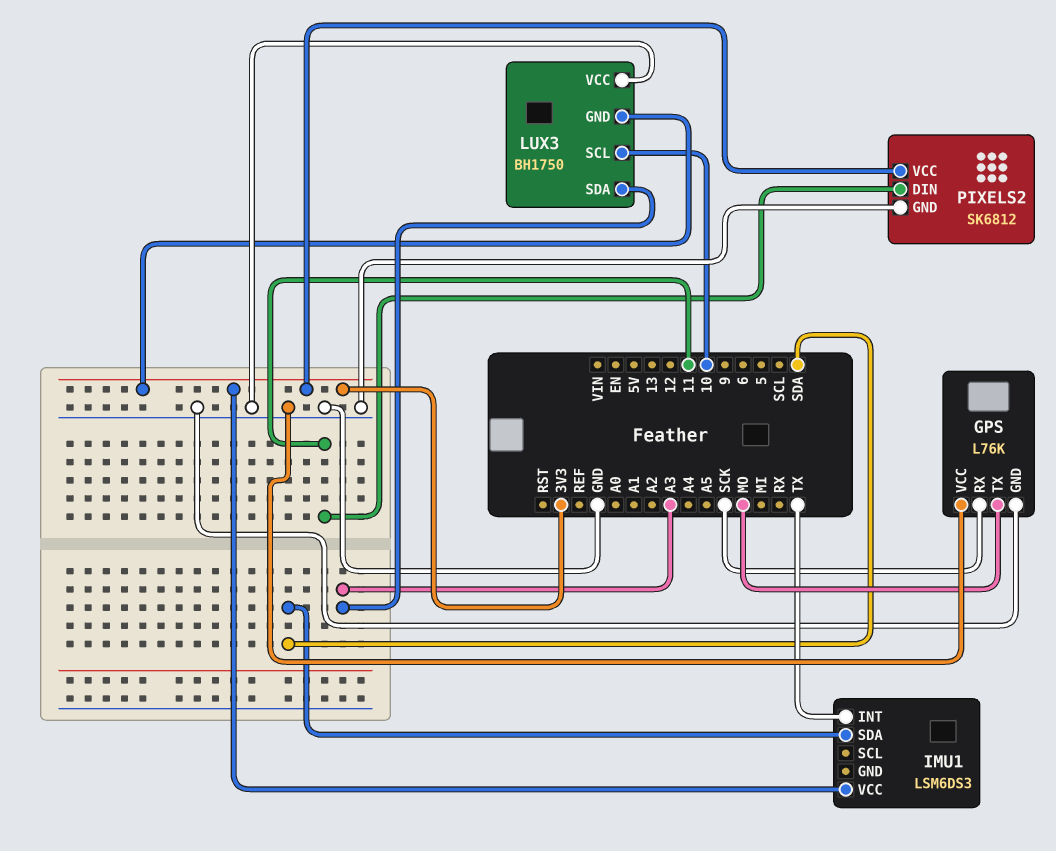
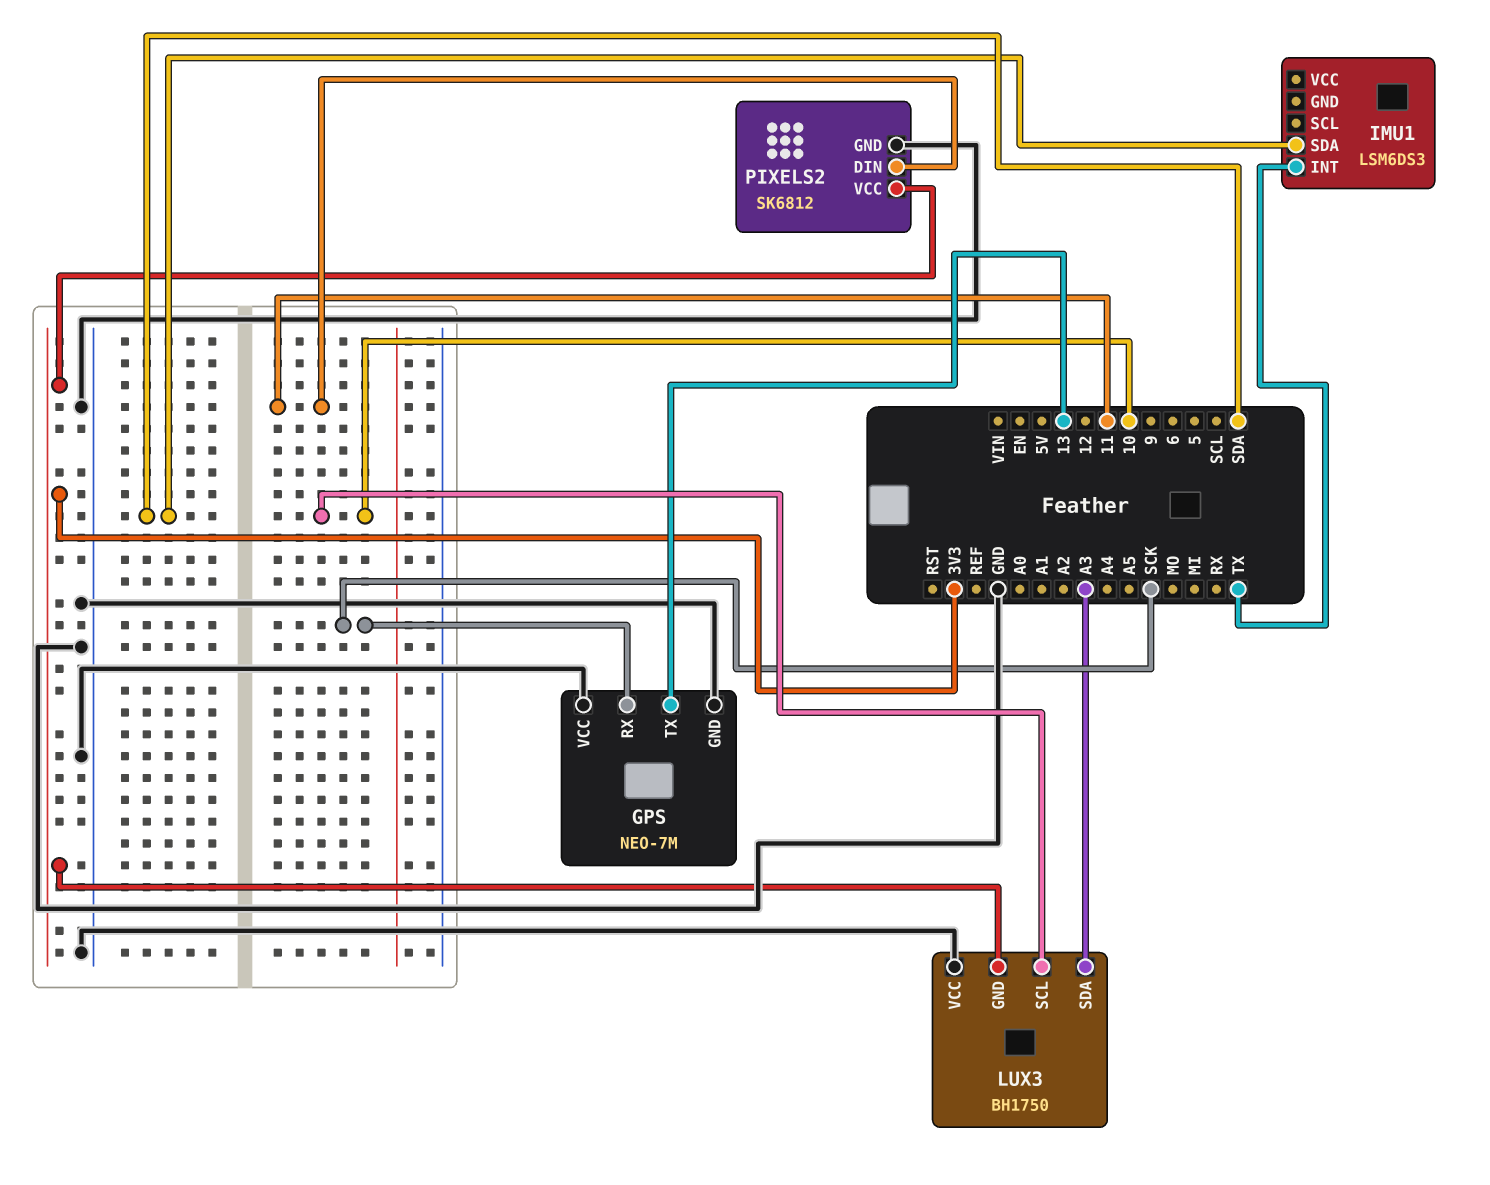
GPS: L76K -> NEO-7M
GPS pin TX: MO -> 13
IMU1 pin VCC: 3V3 -> none

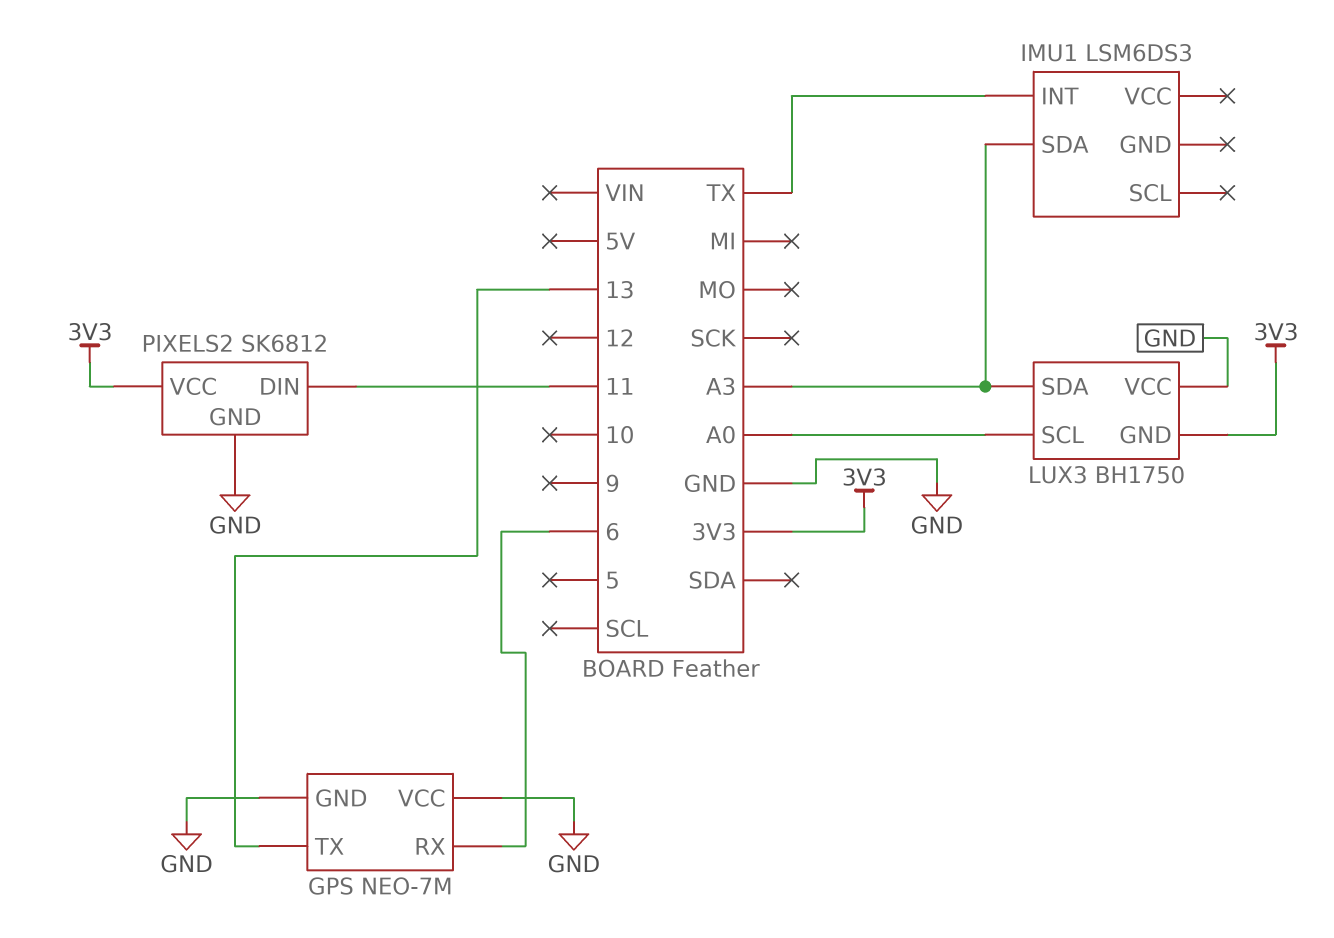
GPS pin RX: SCK -> 6
IMU1 pin SDA: SDA -> A3
LUX3 pin SCL: 10 -> A0

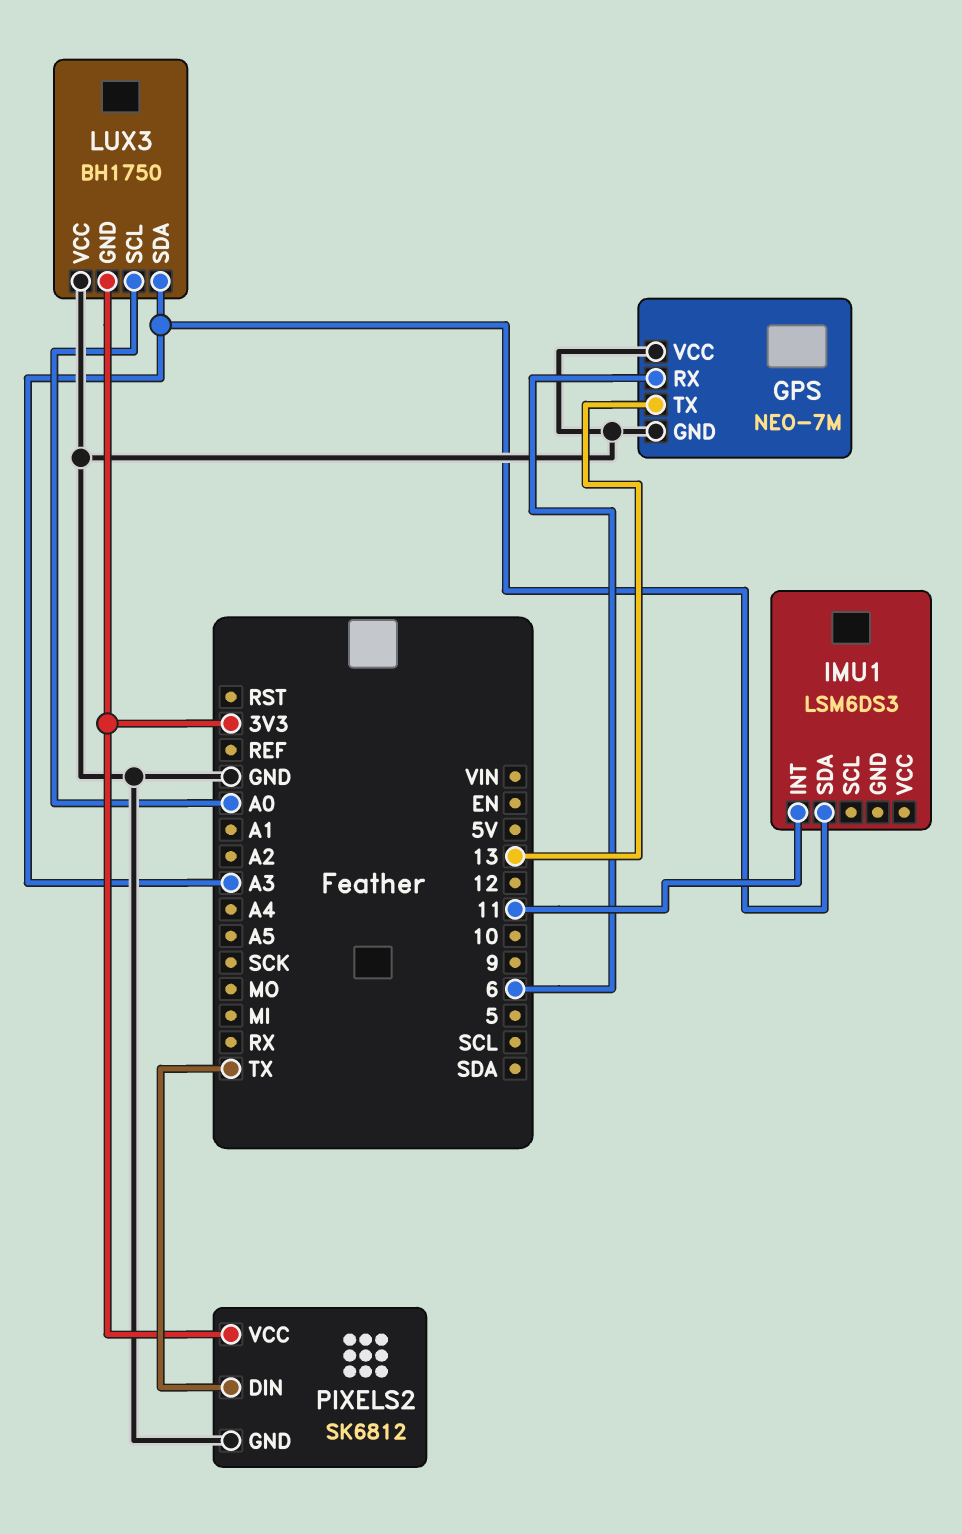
IMU1 pin INT: TX -> 11
PIXELS2 pin DIN: 11 -> TX

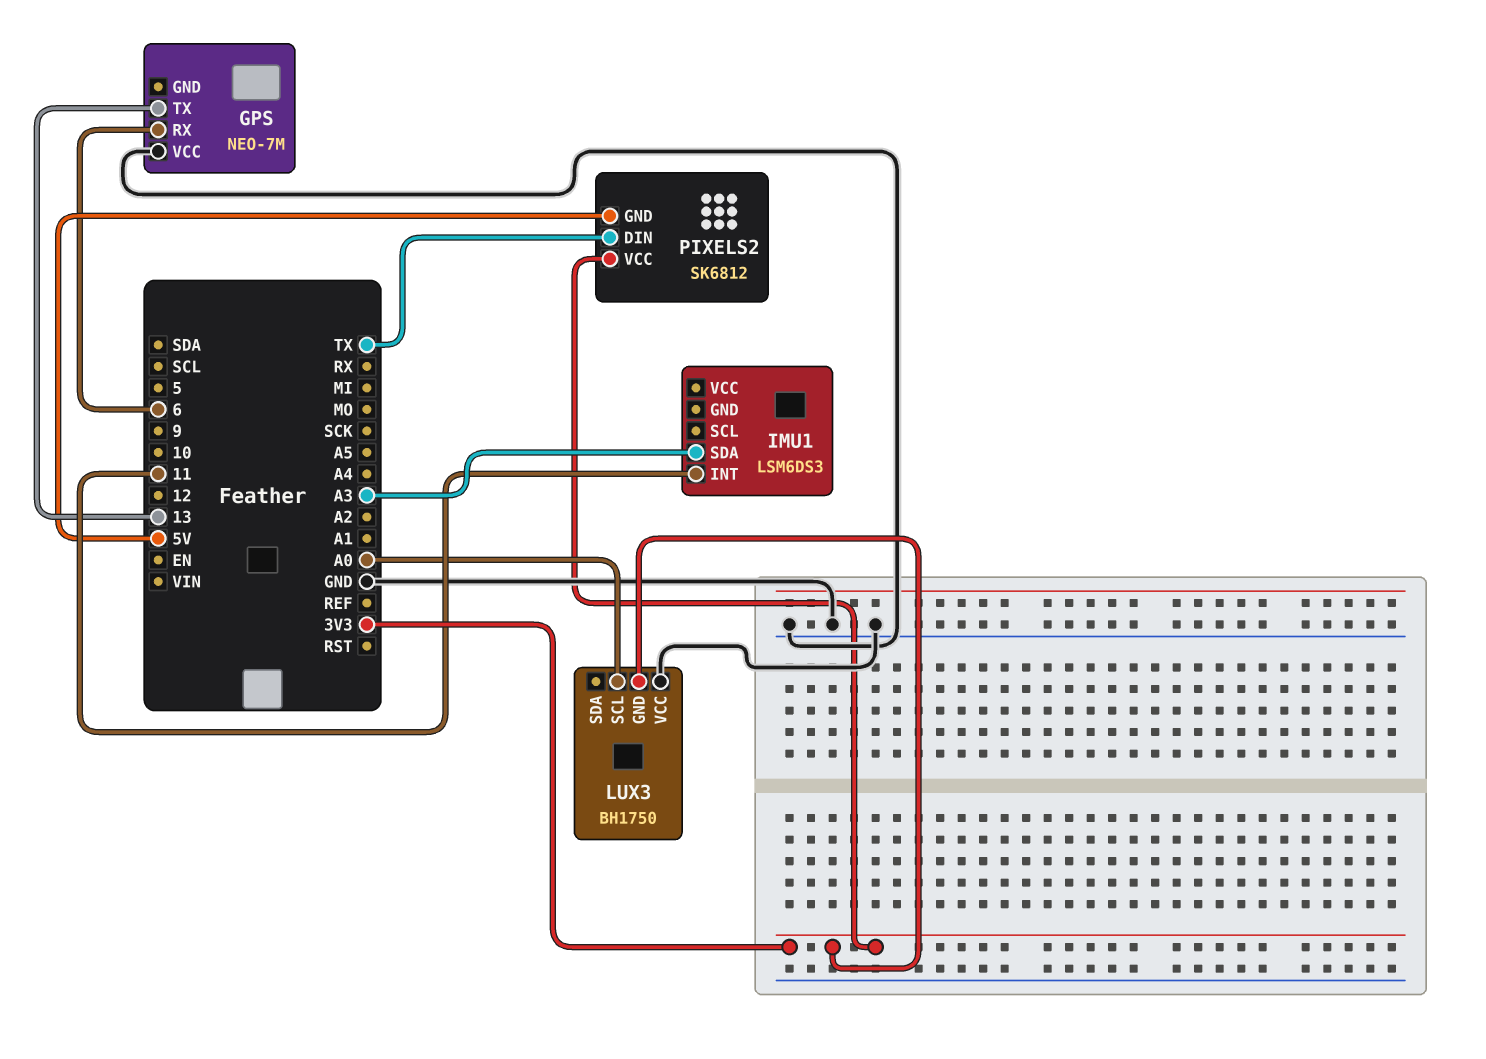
GPS pin GND: GND -> none
LUX3 pin SDA: A3 -> none
PIXELS2 pin GND: GND -> 5V

